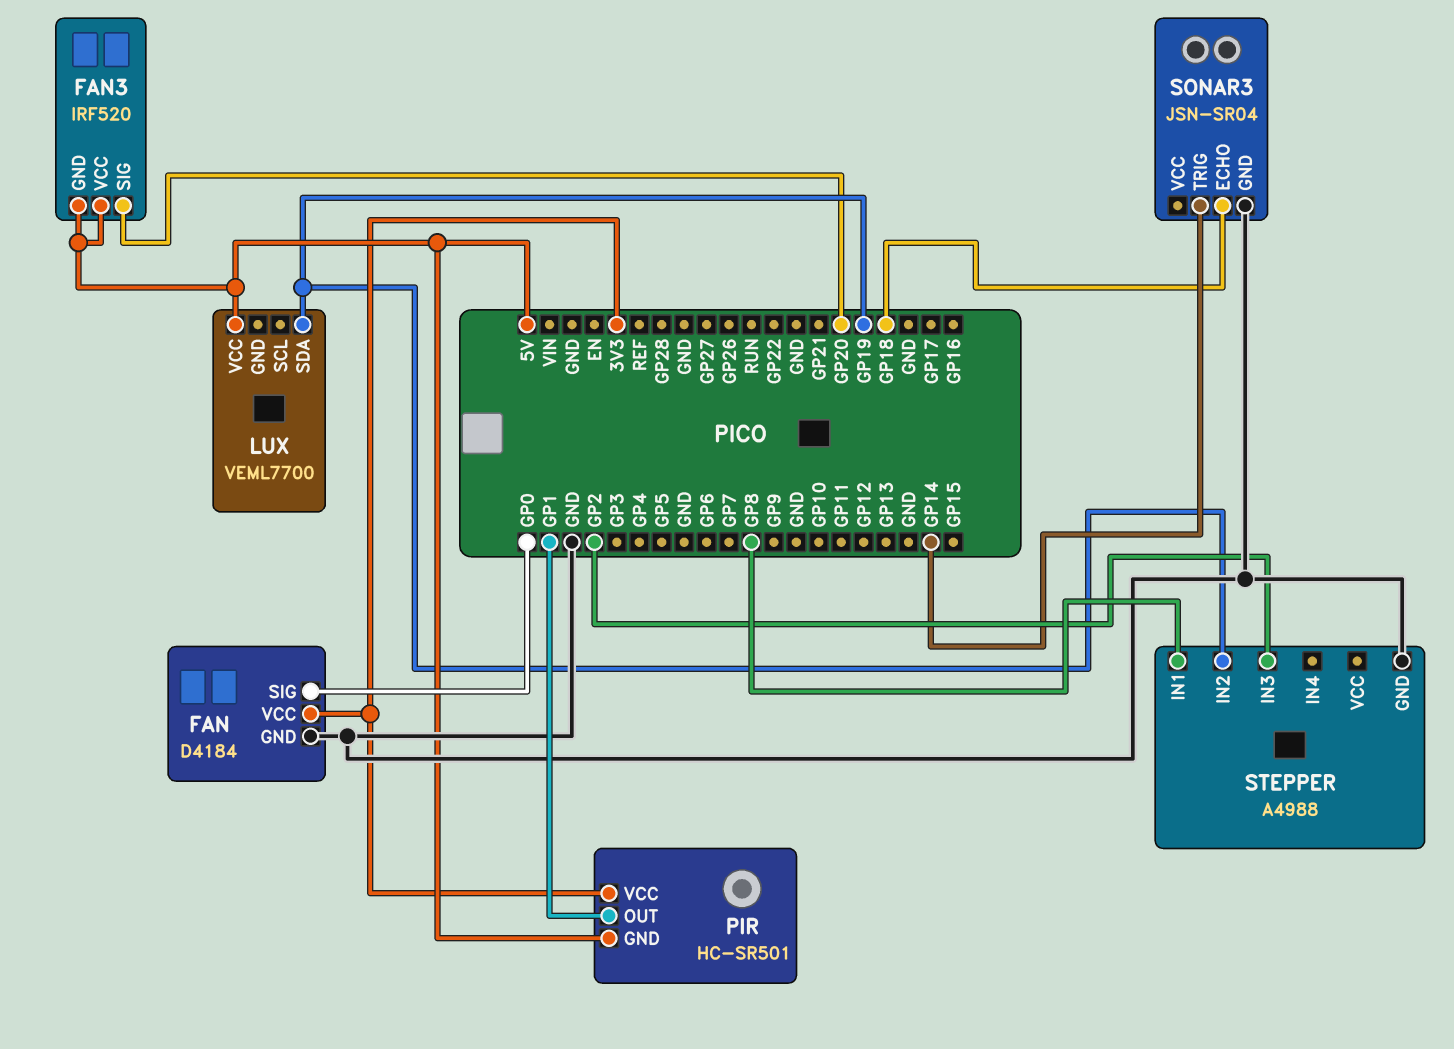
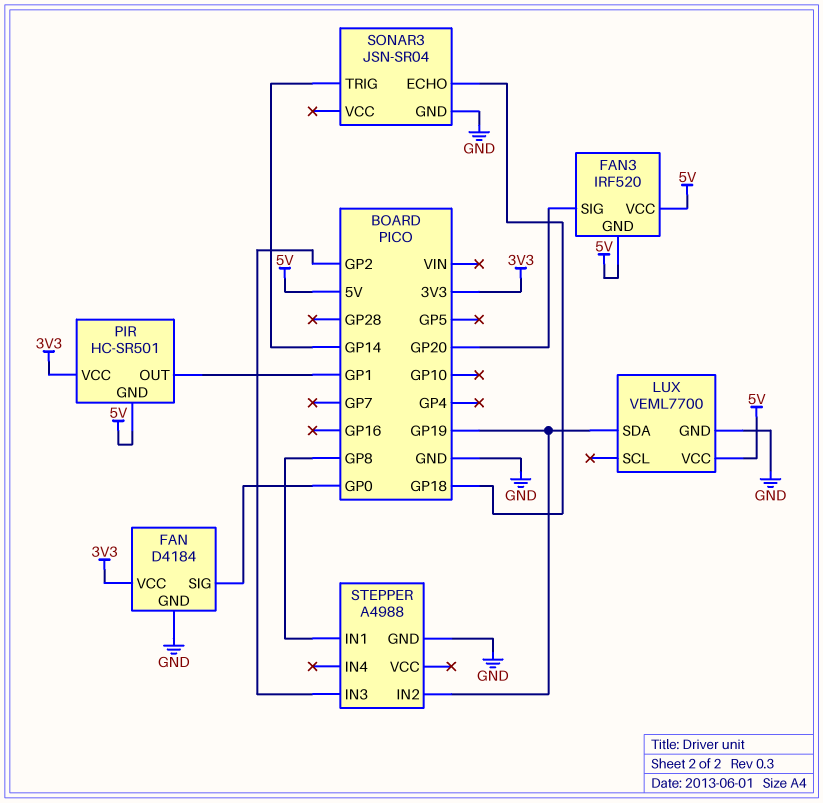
LUX pin GND: none -> GND

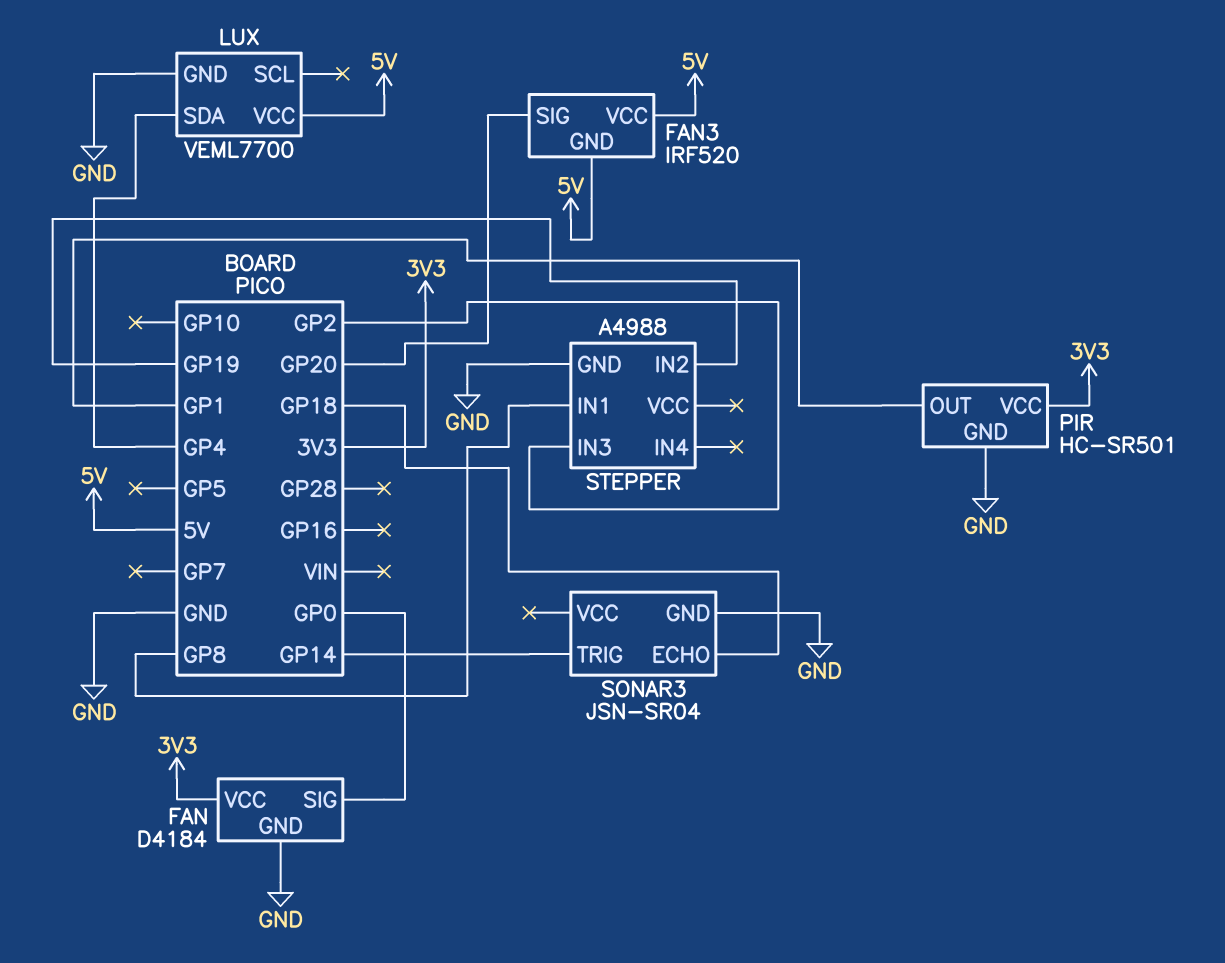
LUX pin SDA: GP19 -> GP4
PIR pin GND: 5V -> GND

